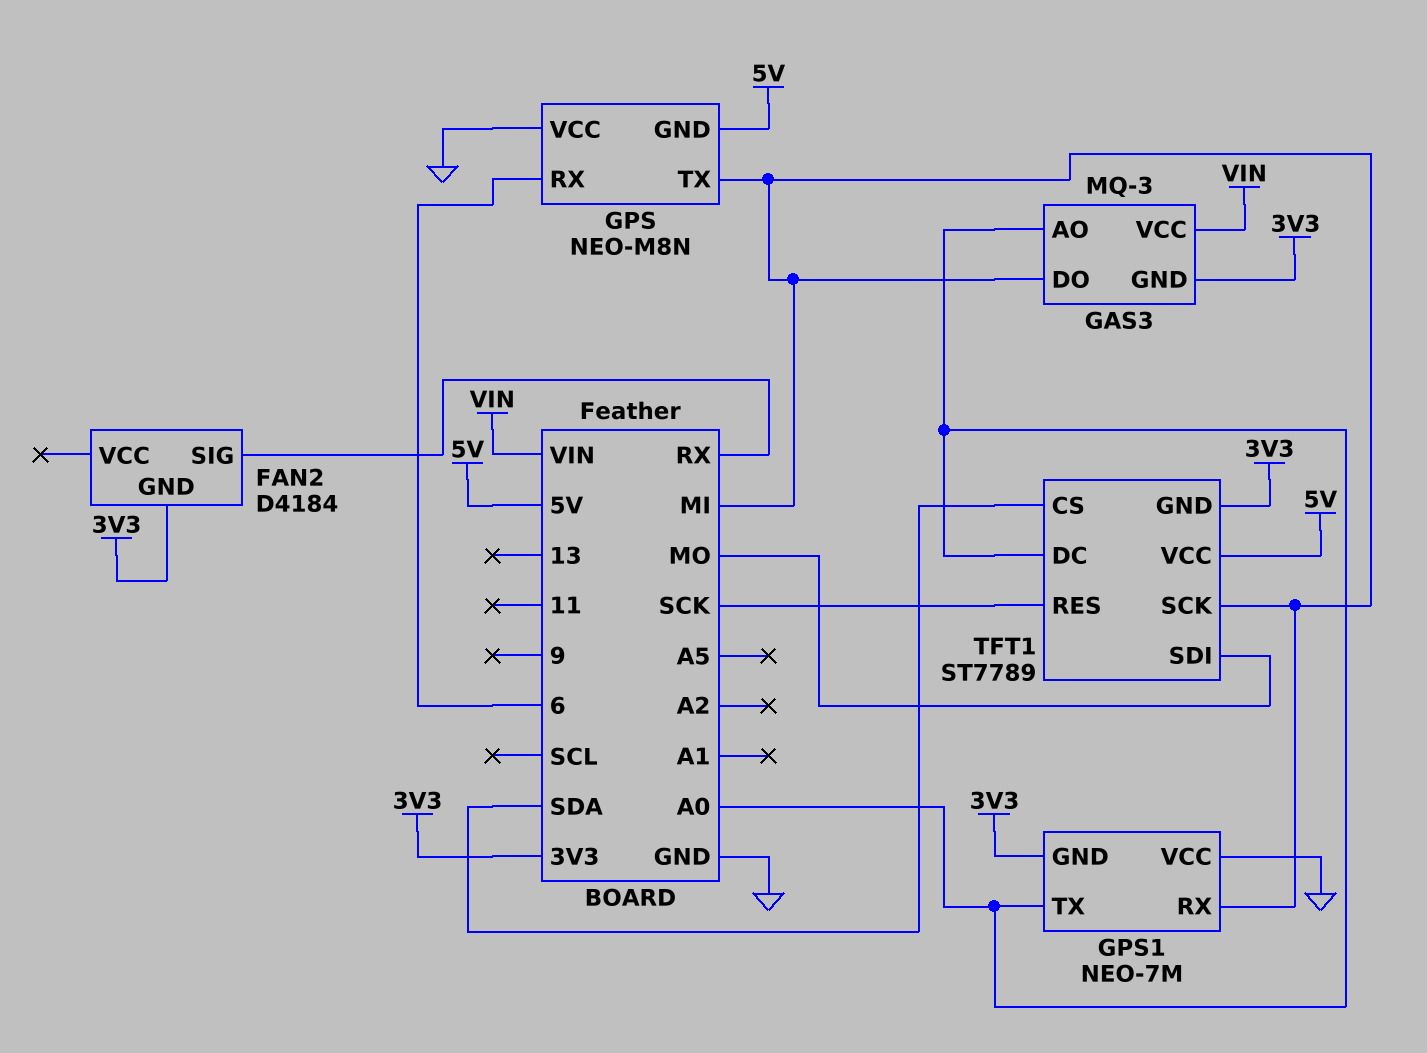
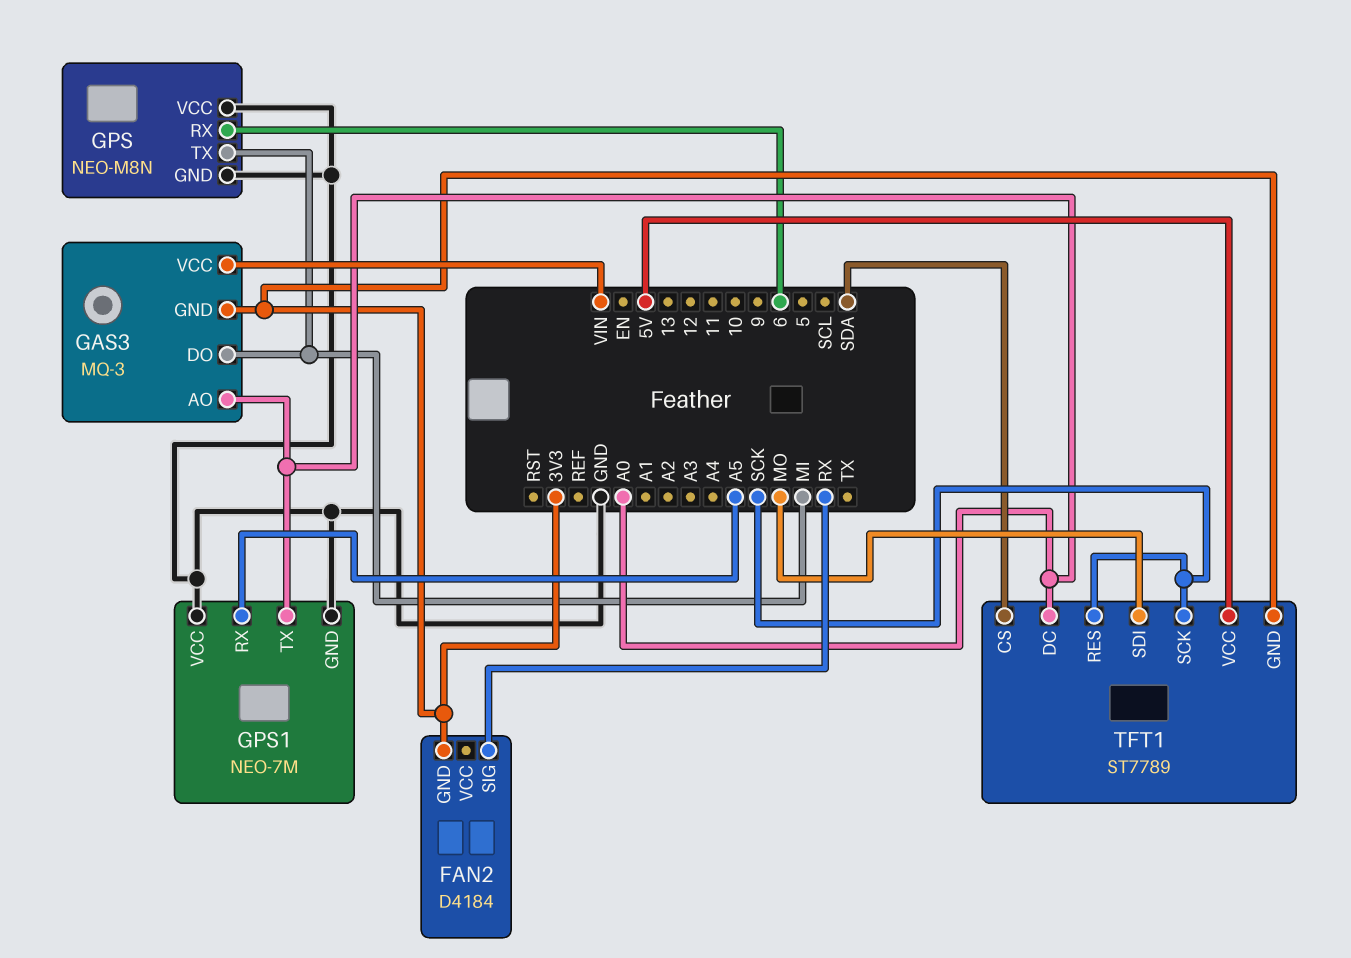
GPS pin GND: 5V -> GND
GPS1 pin GND: 3V3 -> GND
GPS1 pin RX: MI -> A5
TFT1 pin SCK: MI -> SCK

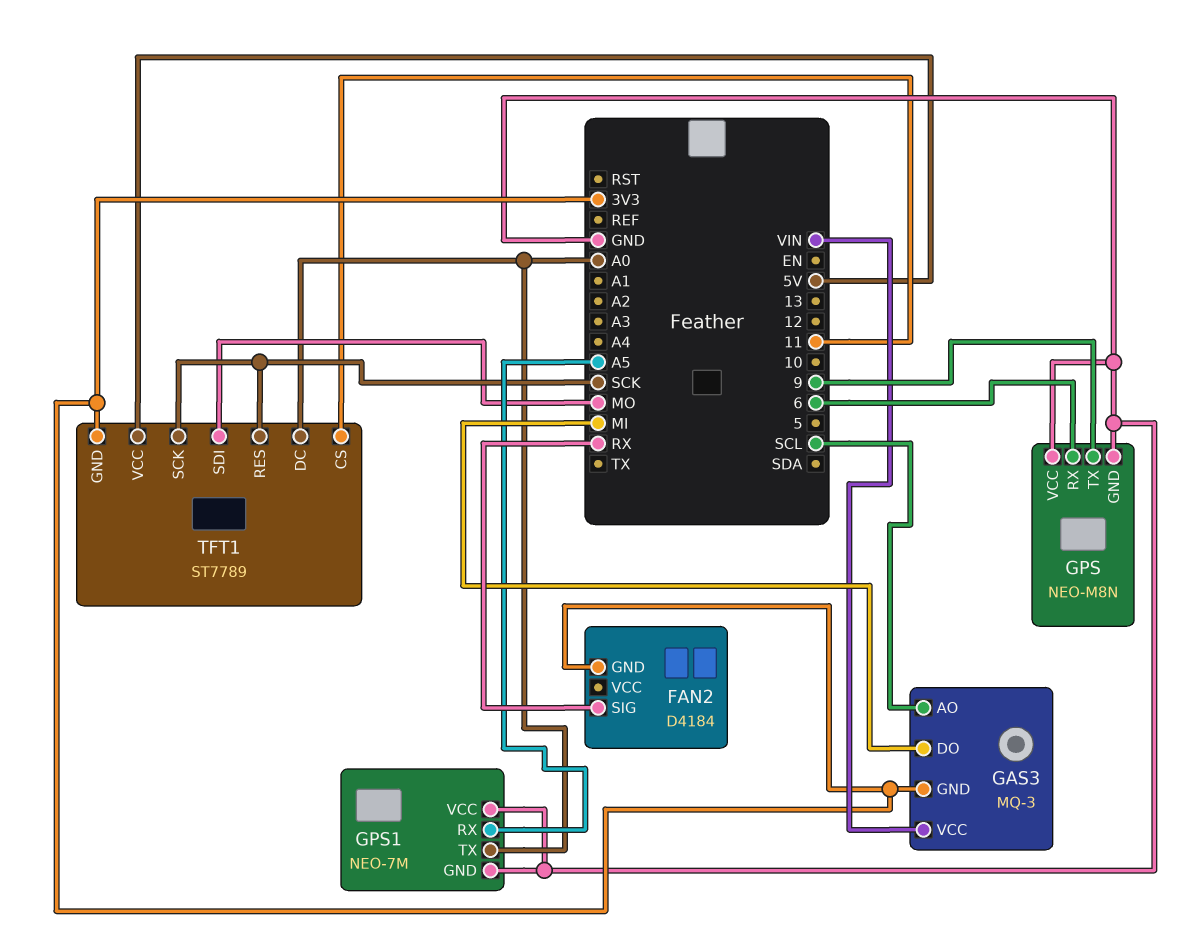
GAS3 pin AO: A0 -> SCL
GPS pin TX: MI -> 9
TFT1 pin CS: SDA -> 11

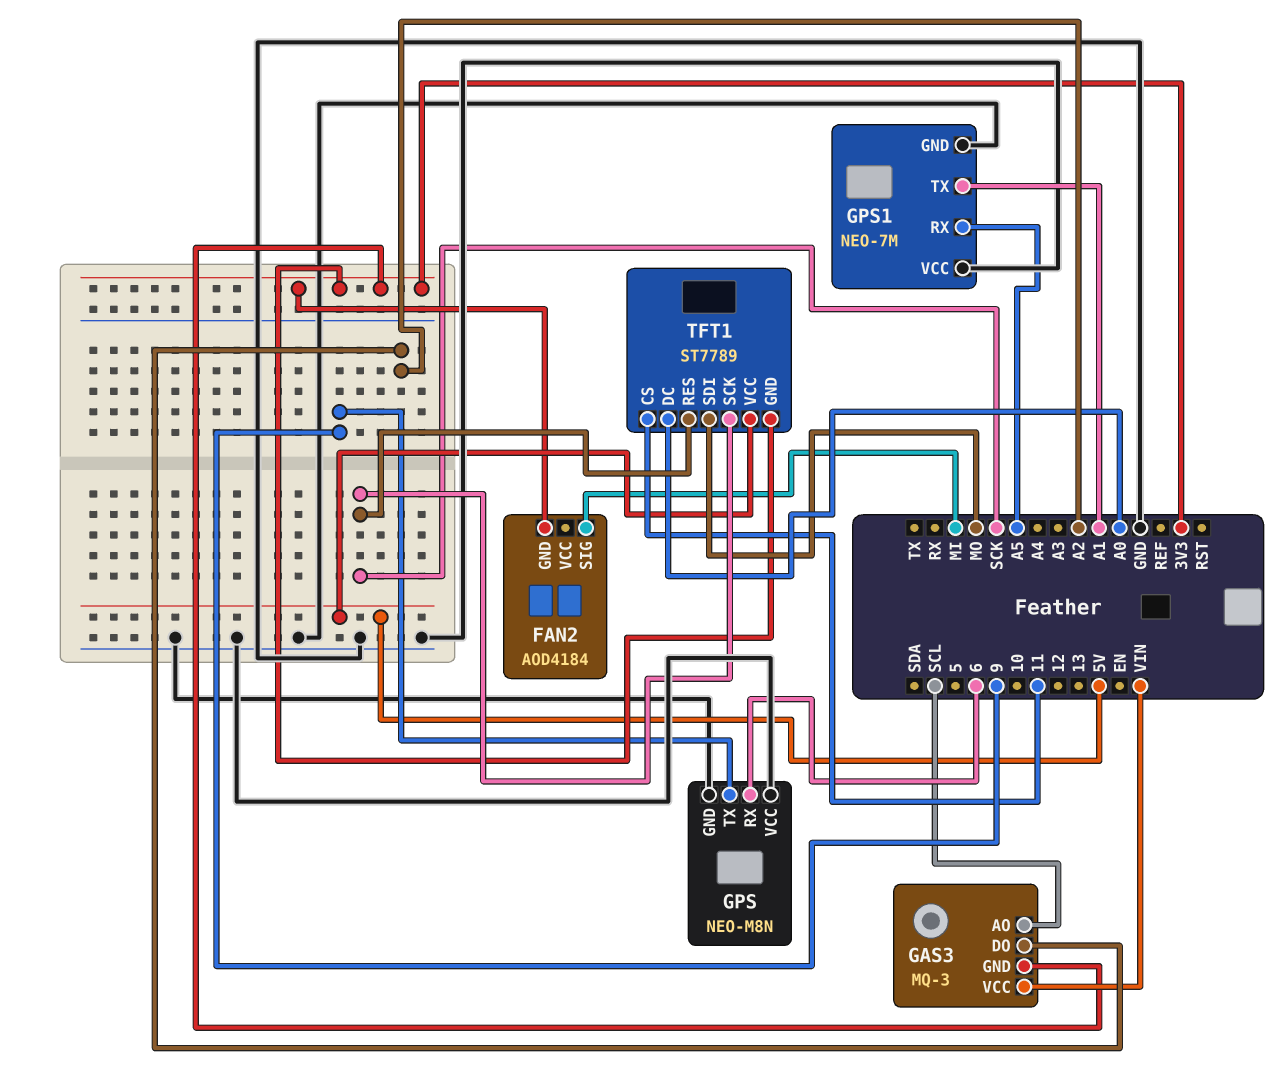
FAN2: D4184 -> AOD4184
FAN2 pin SIG: RX -> MI
GAS3 pin DO: MI -> A2
GPS1 pin TX: A0 -> A1

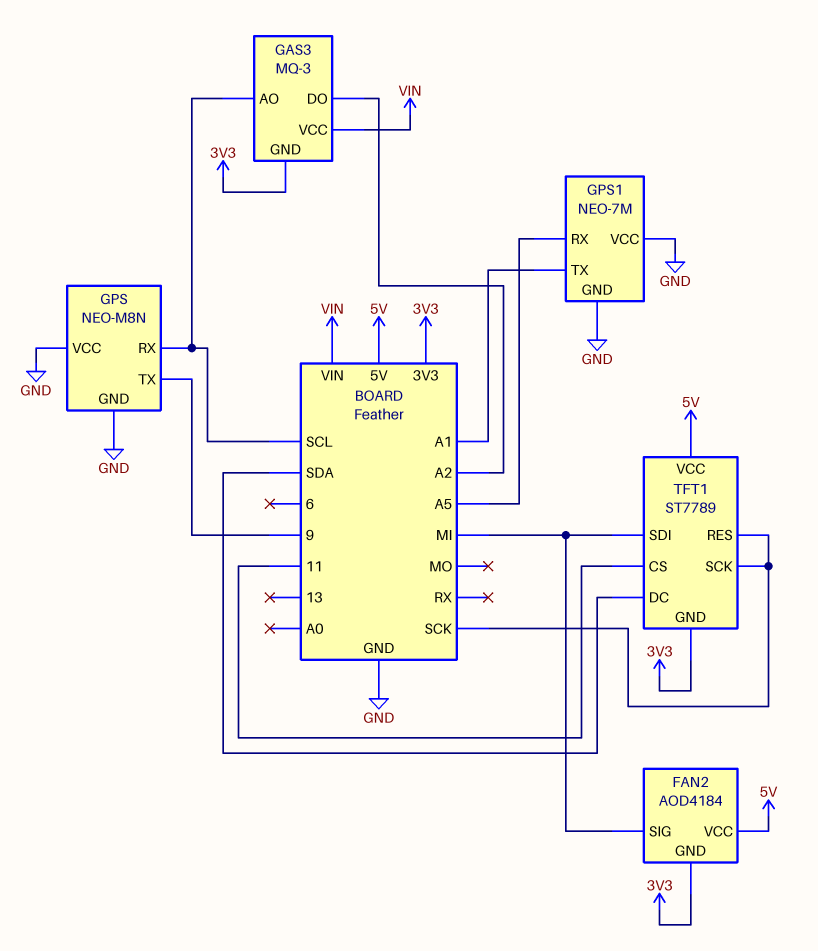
FAN2 pin VCC: none -> 5V
GPS pin RX: 6 -> SCL
TFT1 pin DC: A0 -> SDA
TFT1 pin SDI: MO -> MI

